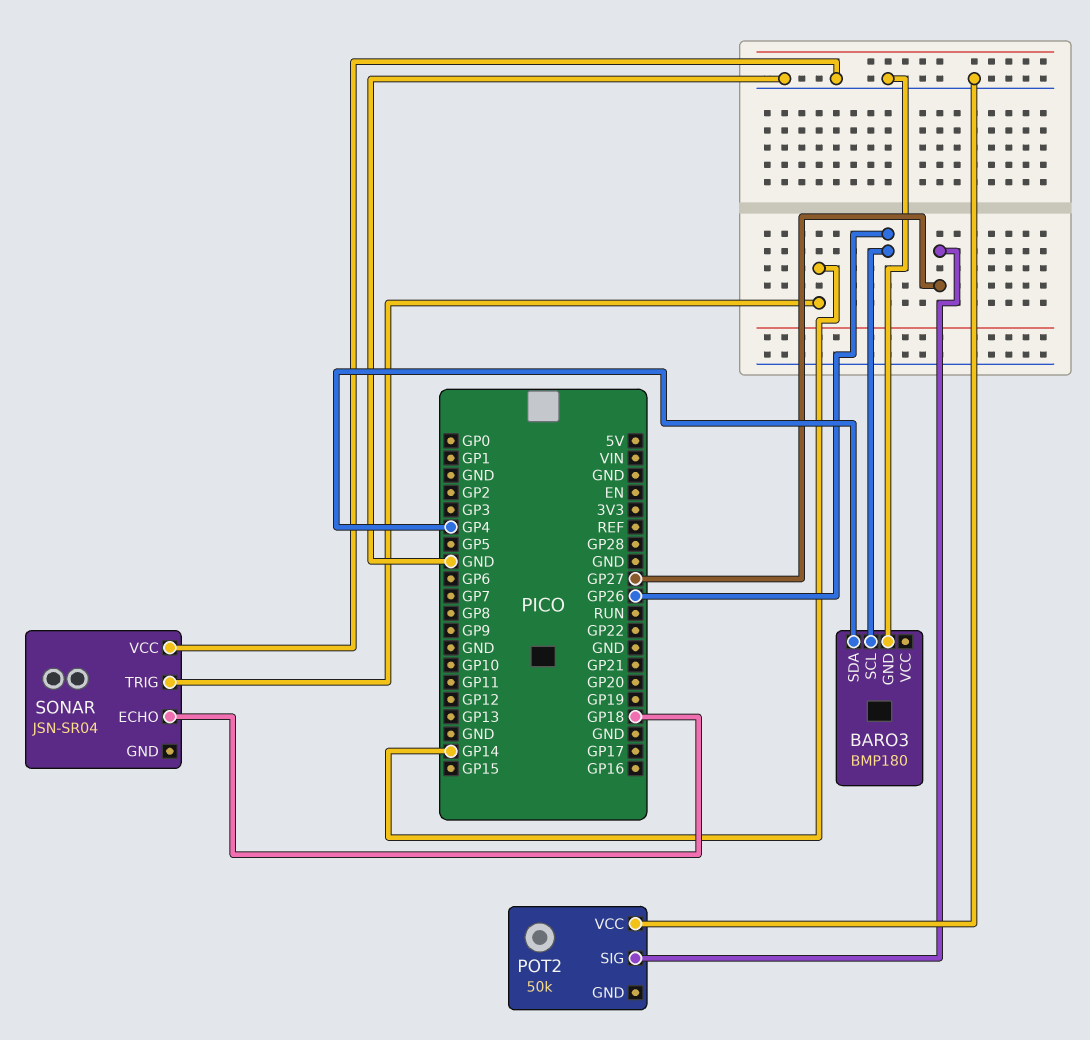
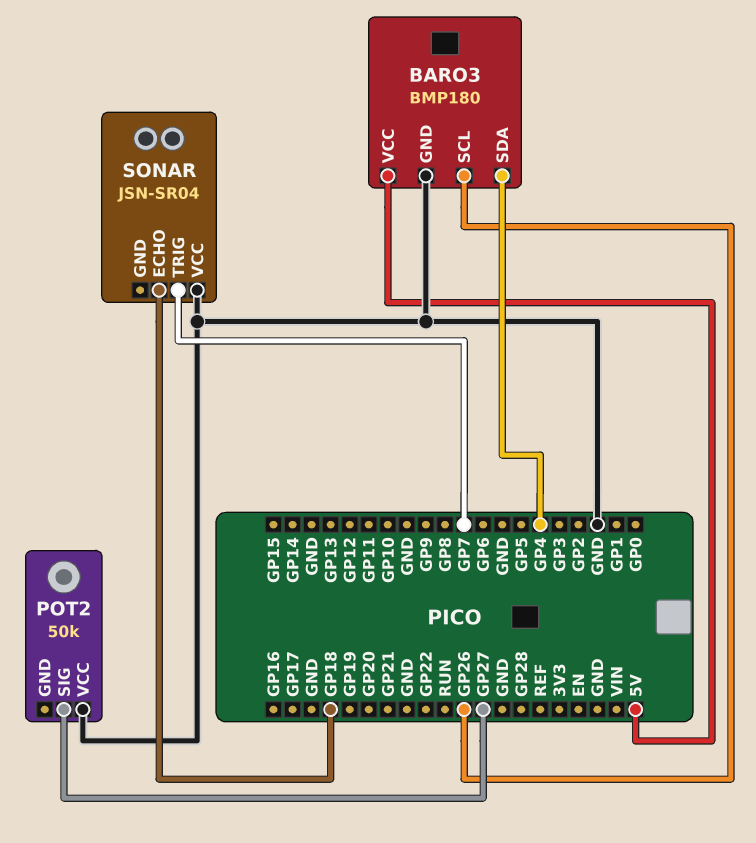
BARO3 pin VCC: none -> 5V
SONAR pin TRIG: GP14 -> GP7

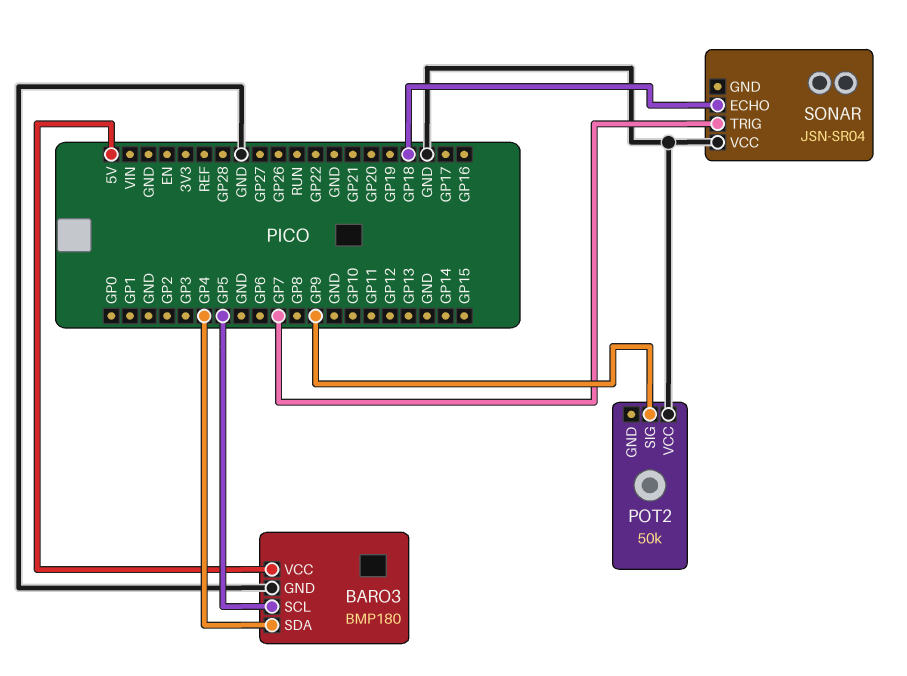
BARO3 pin SCL: GP26 -> GP5
POT2 pin SIG: GP27 -> GP9

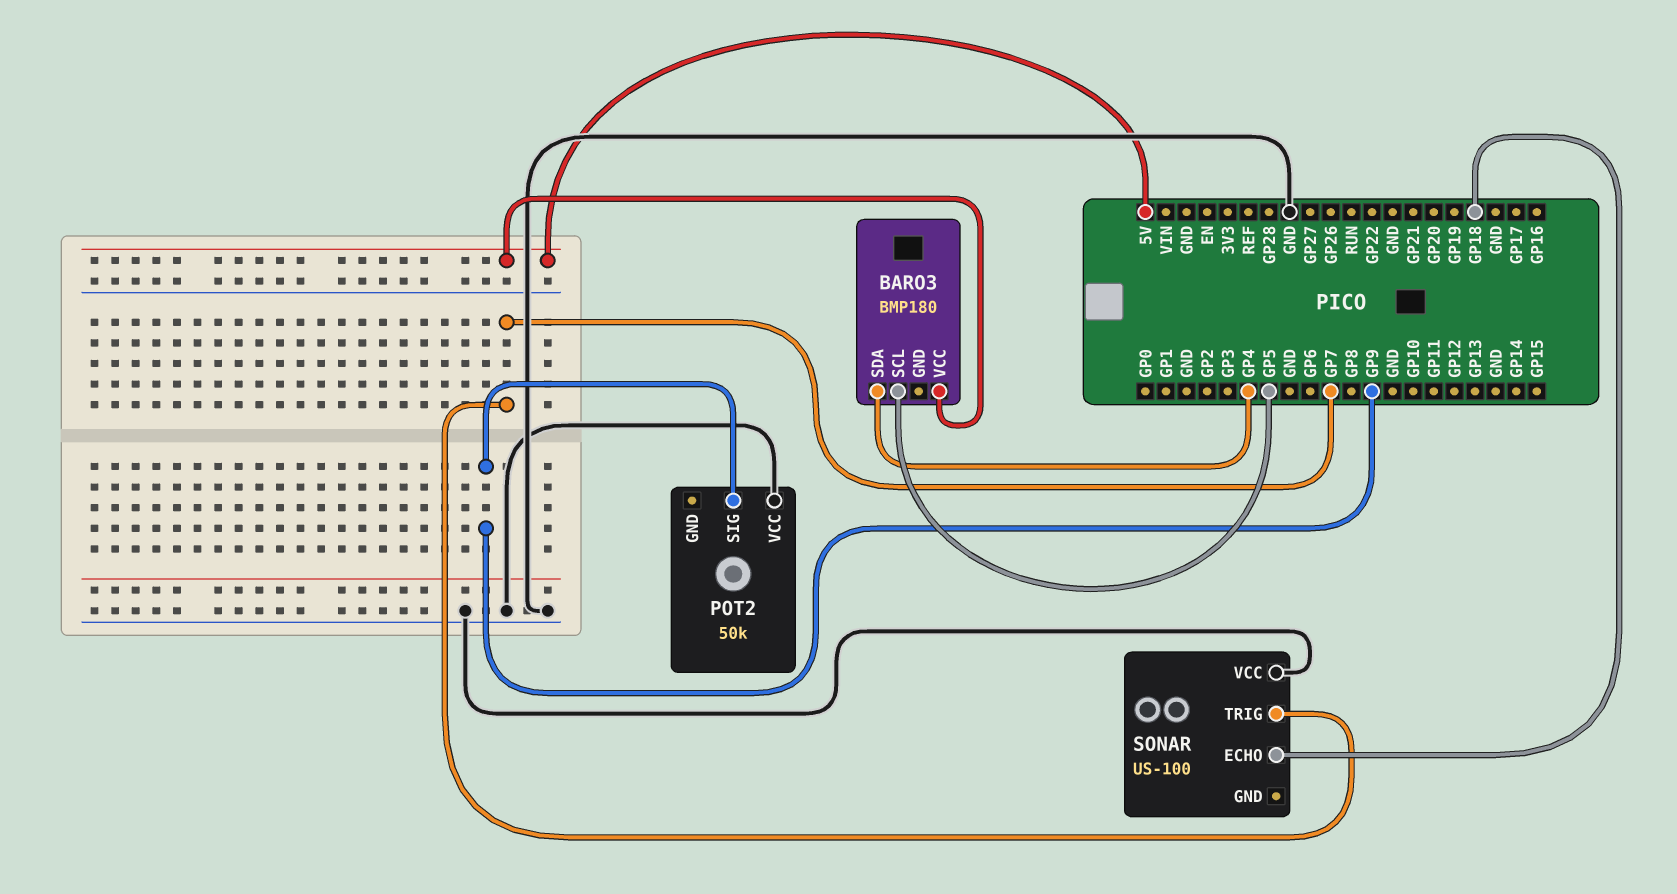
BARO3 pin GND: GND -> none
SONAR: JSN-SR04 -> US-100

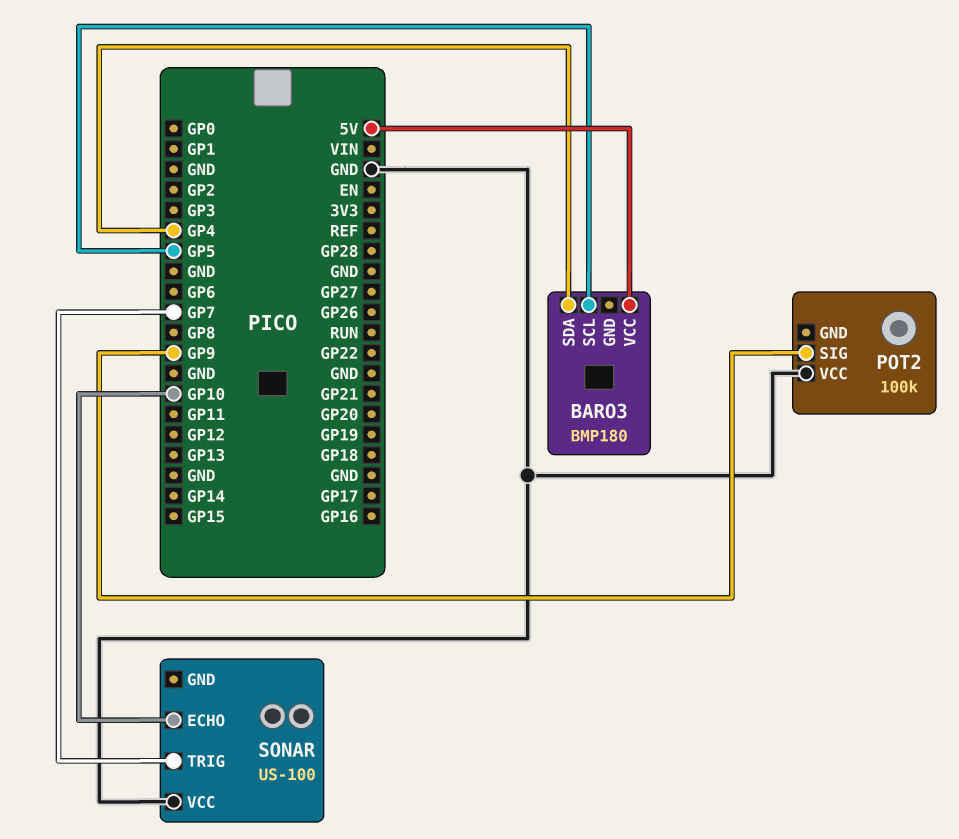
POT2: 50k -> 100k
SONAR pin ECHO: GP18 -> GP10

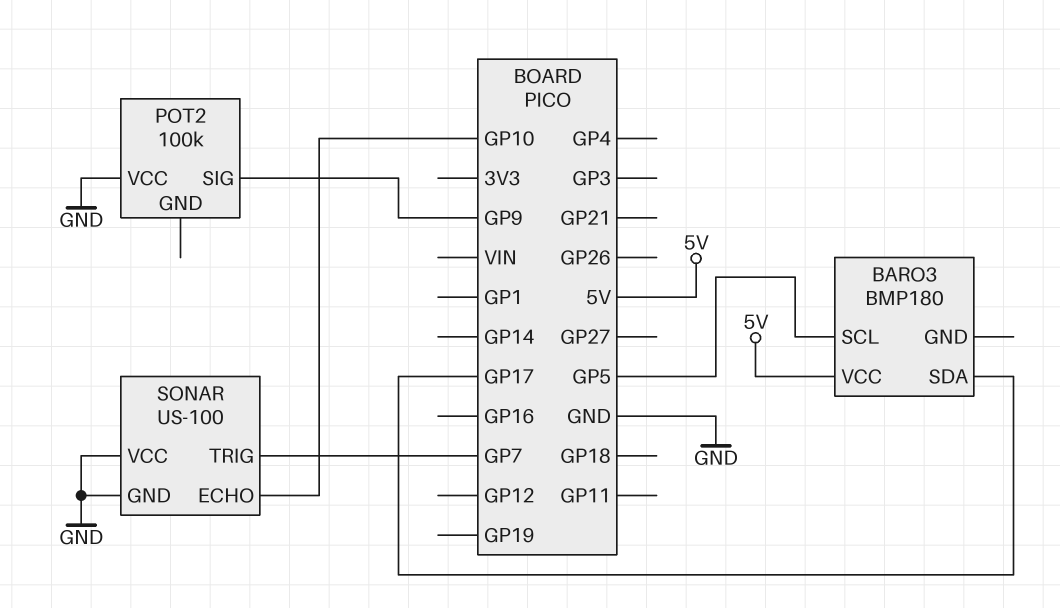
BARO3 pin SDA: GP4 -> GP17
SONAR pin GND: none -> GND

